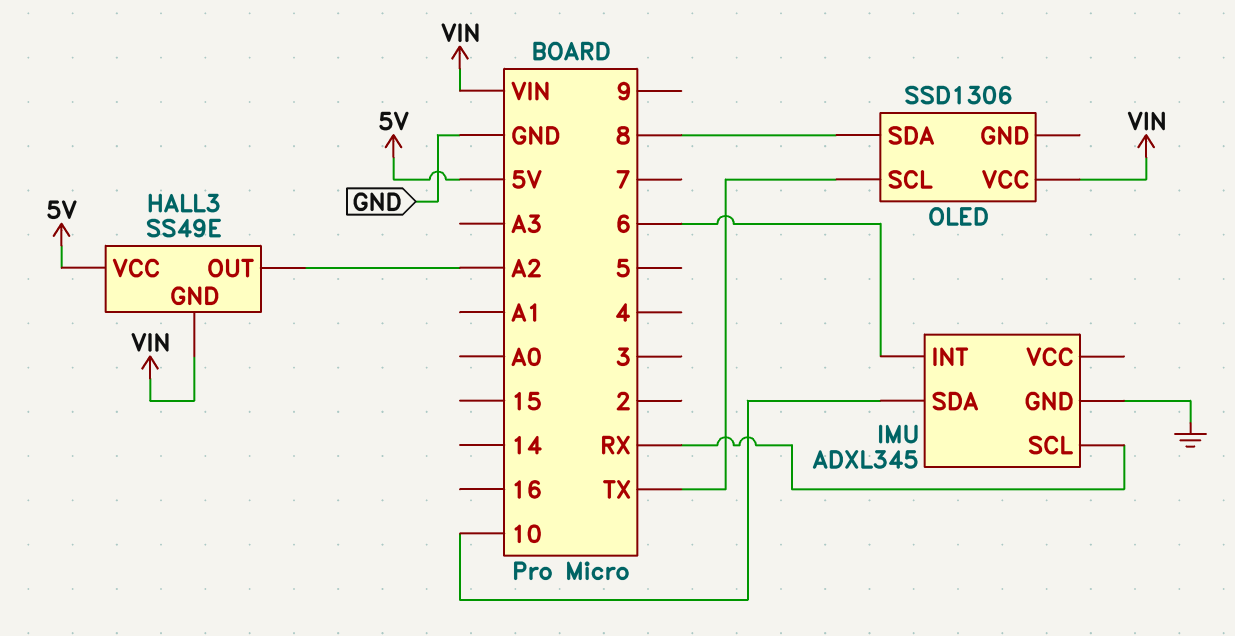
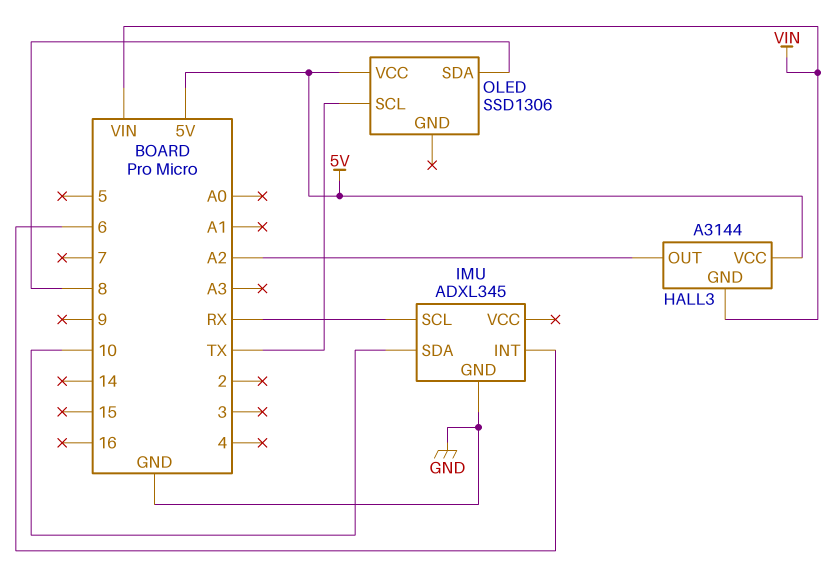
HALL3: SS49E -> A3144
OLED pin VCC: VIN -> 5V

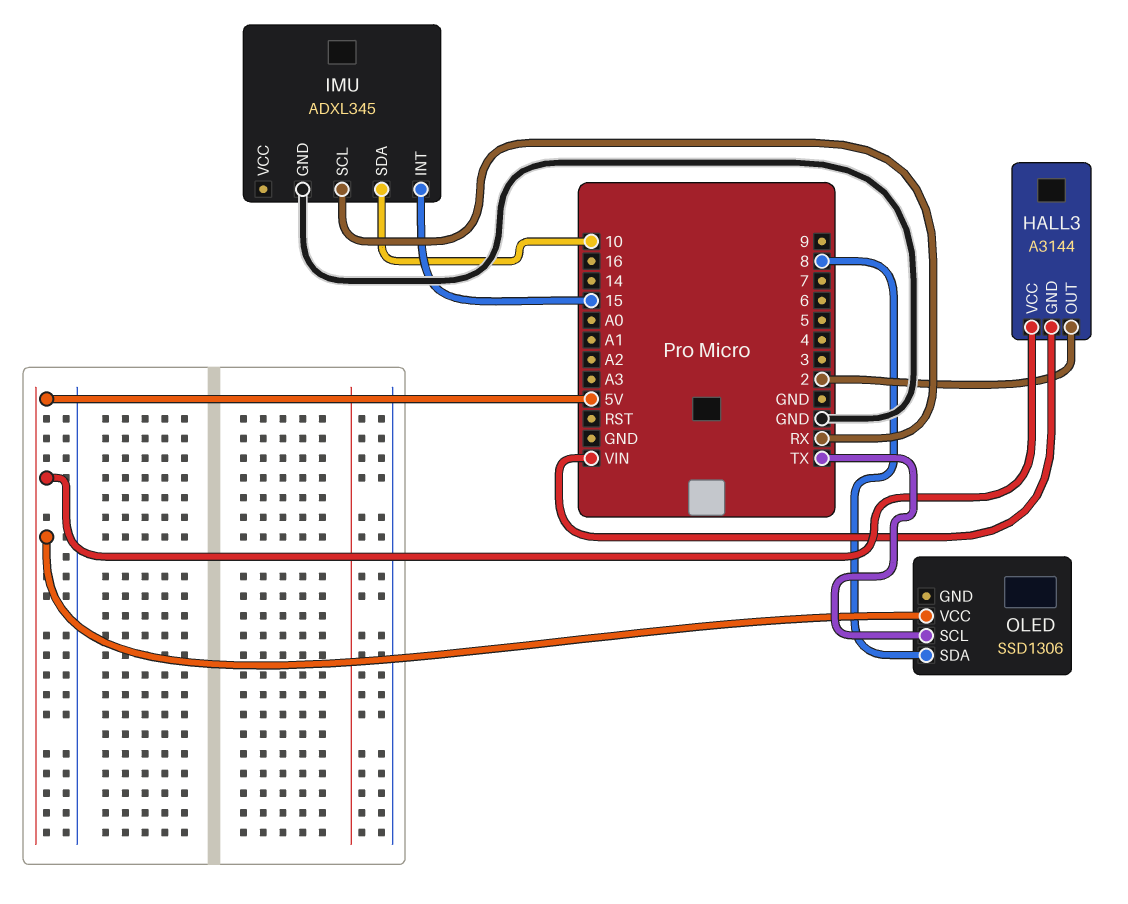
HALL3 pin OUT: A2 -> 2
IMU pin INT: 6 -> 15

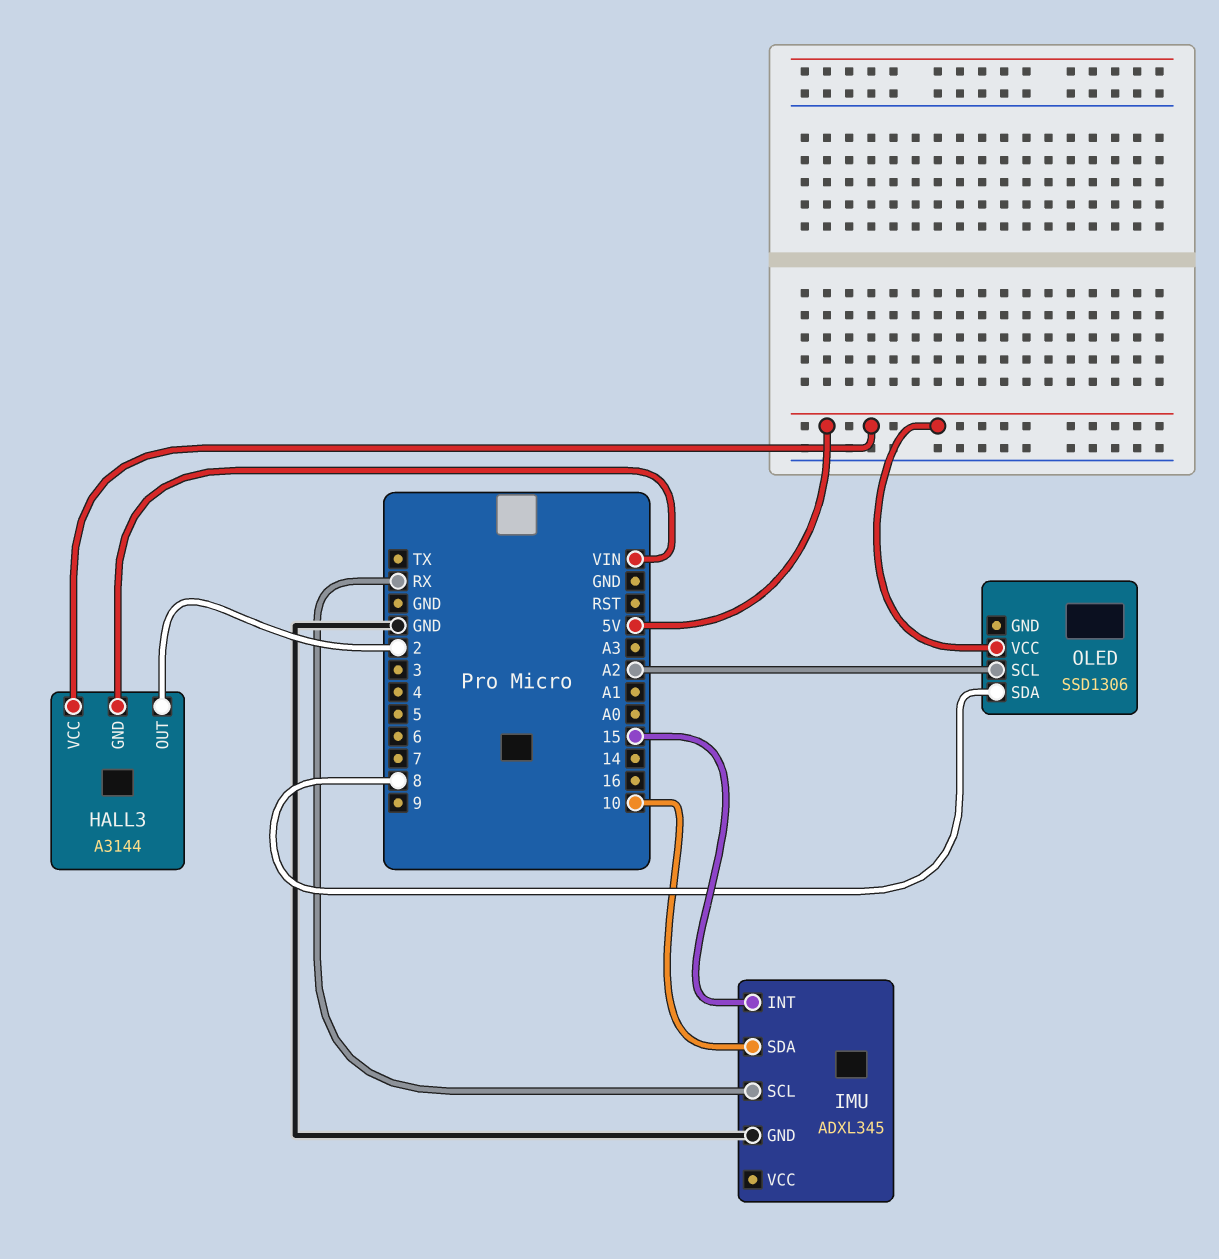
OLED pin SCL: TX -> A2

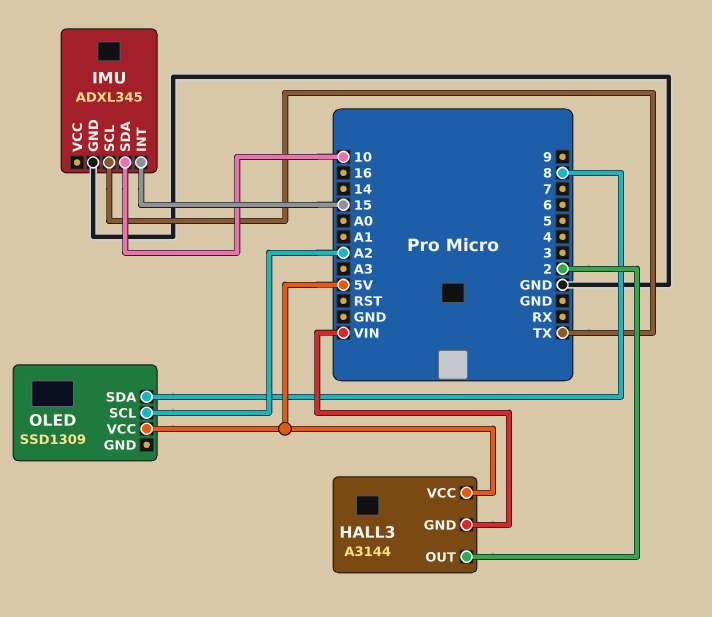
IMU pin SCL: RX -> TX
OLED: SSD1306 -> SSD1309

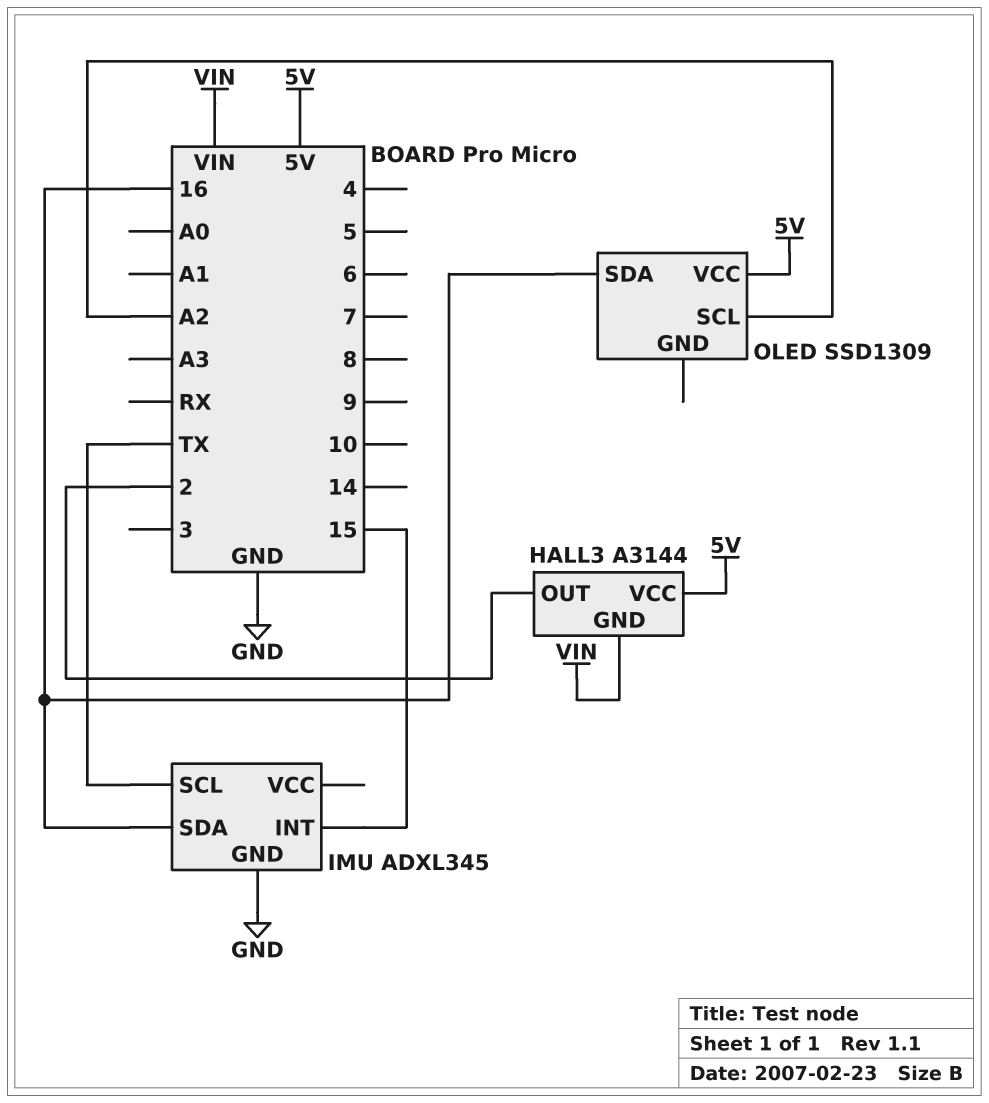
IMU pin SDA: 10 -> 16
OLED pin SDA: 8 -> 16

